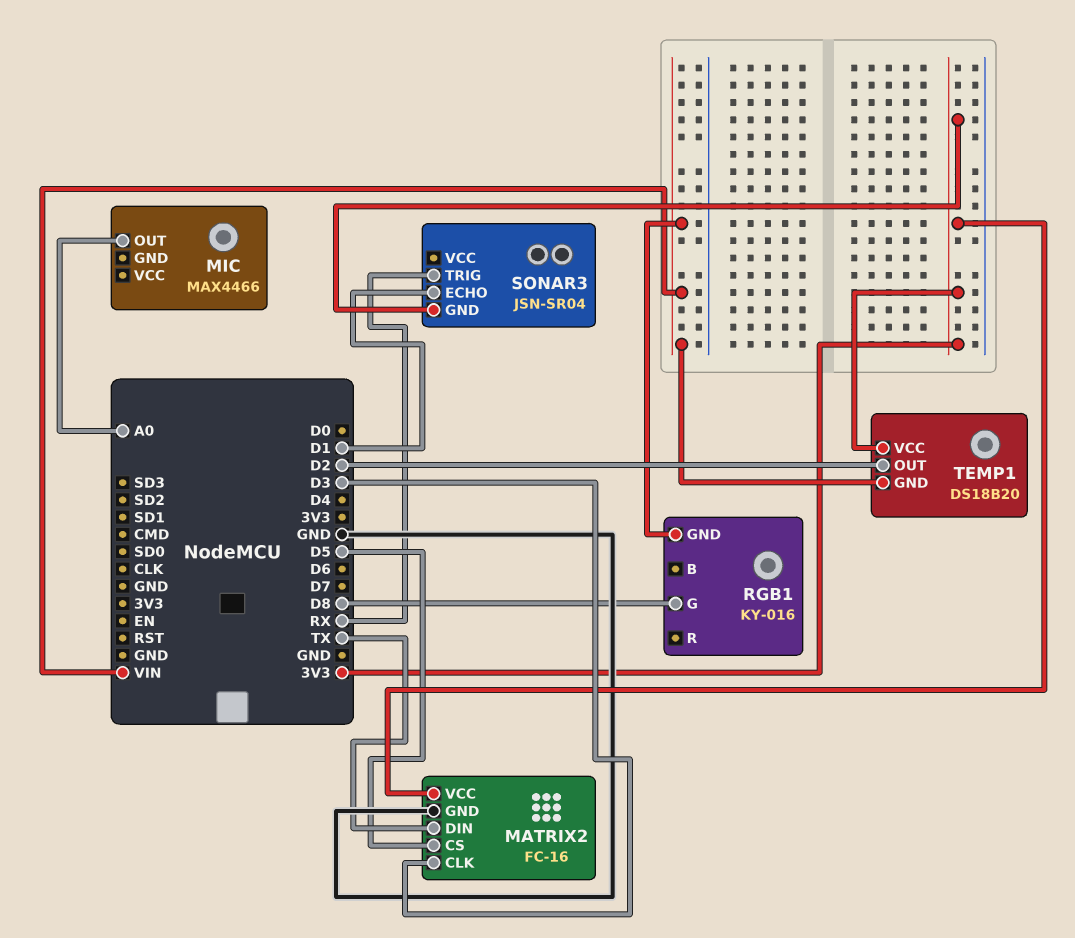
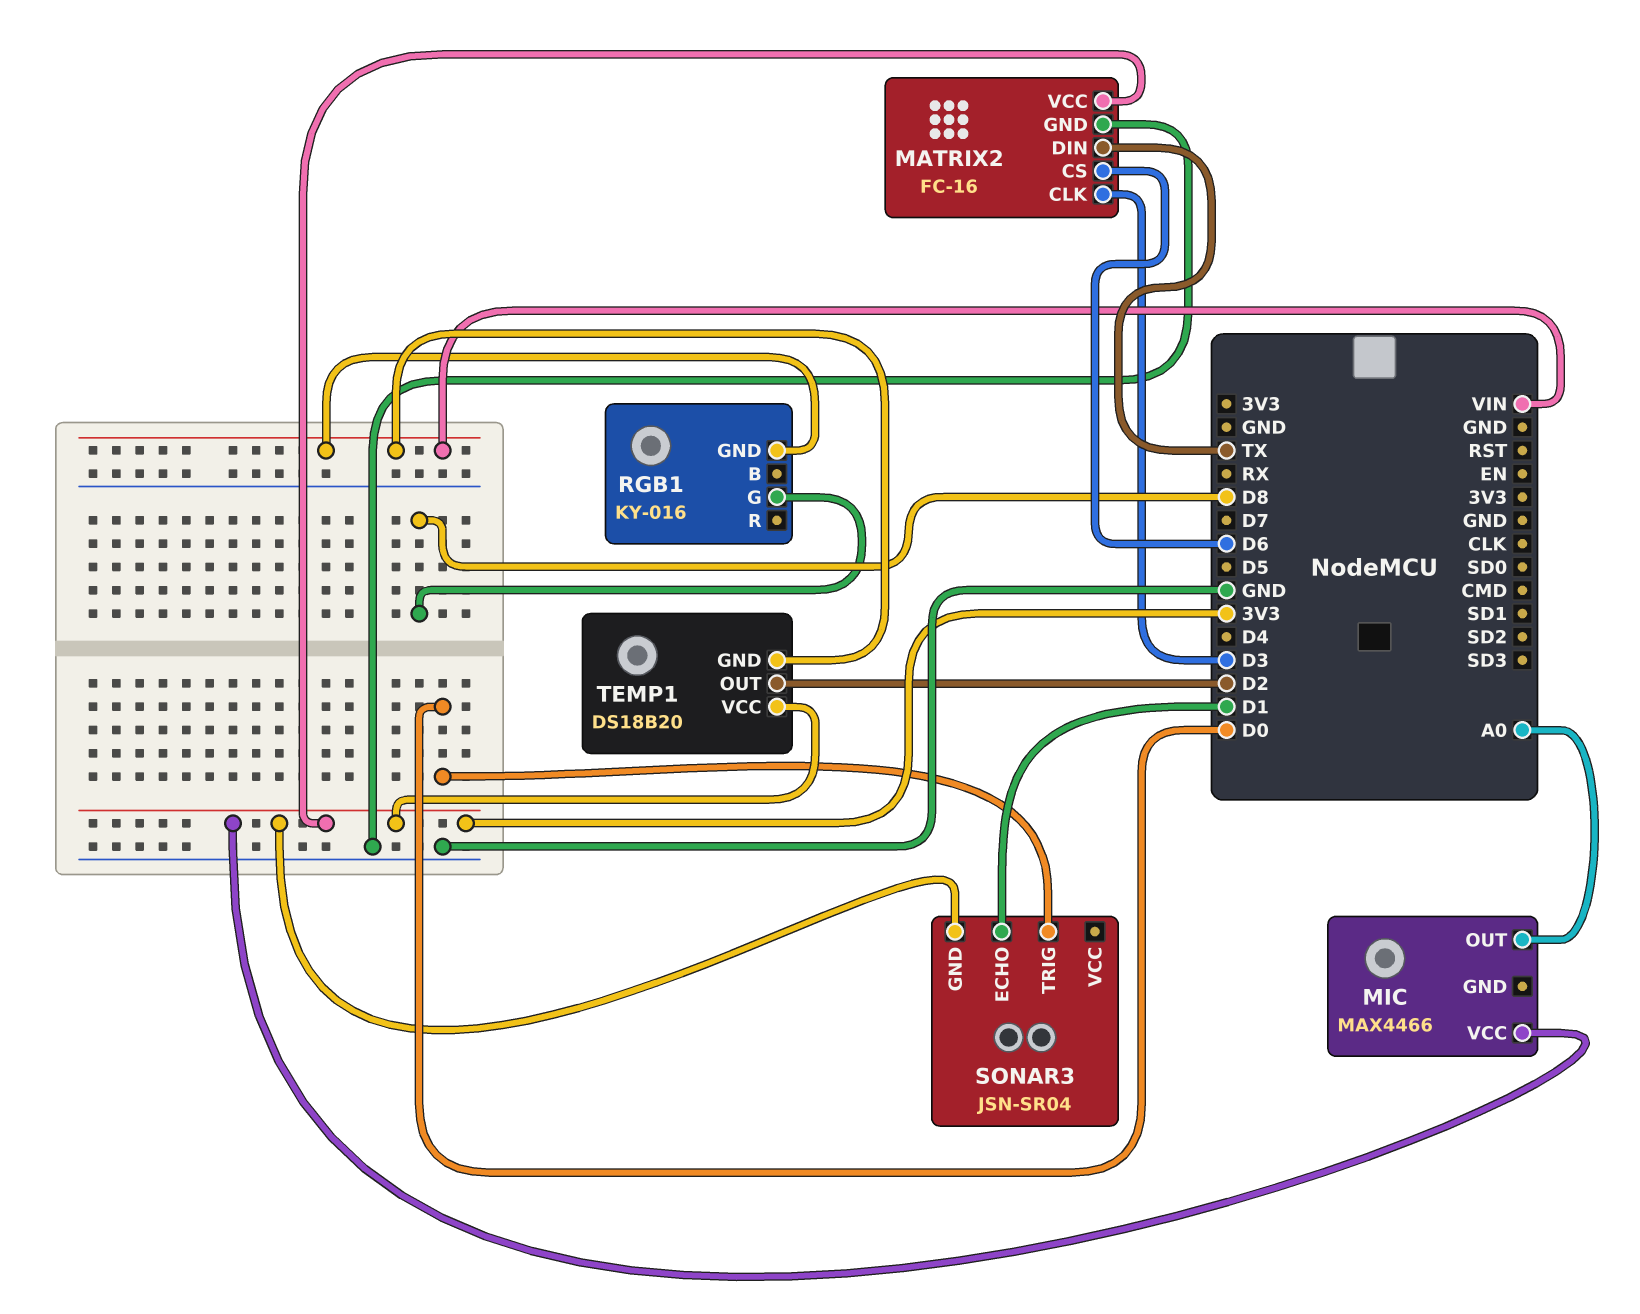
MATRIX2 pin CS: D5 -> D6
MIC pin VCC: none -> 3V3
SONAR3 pin TRIG: RX -> D0

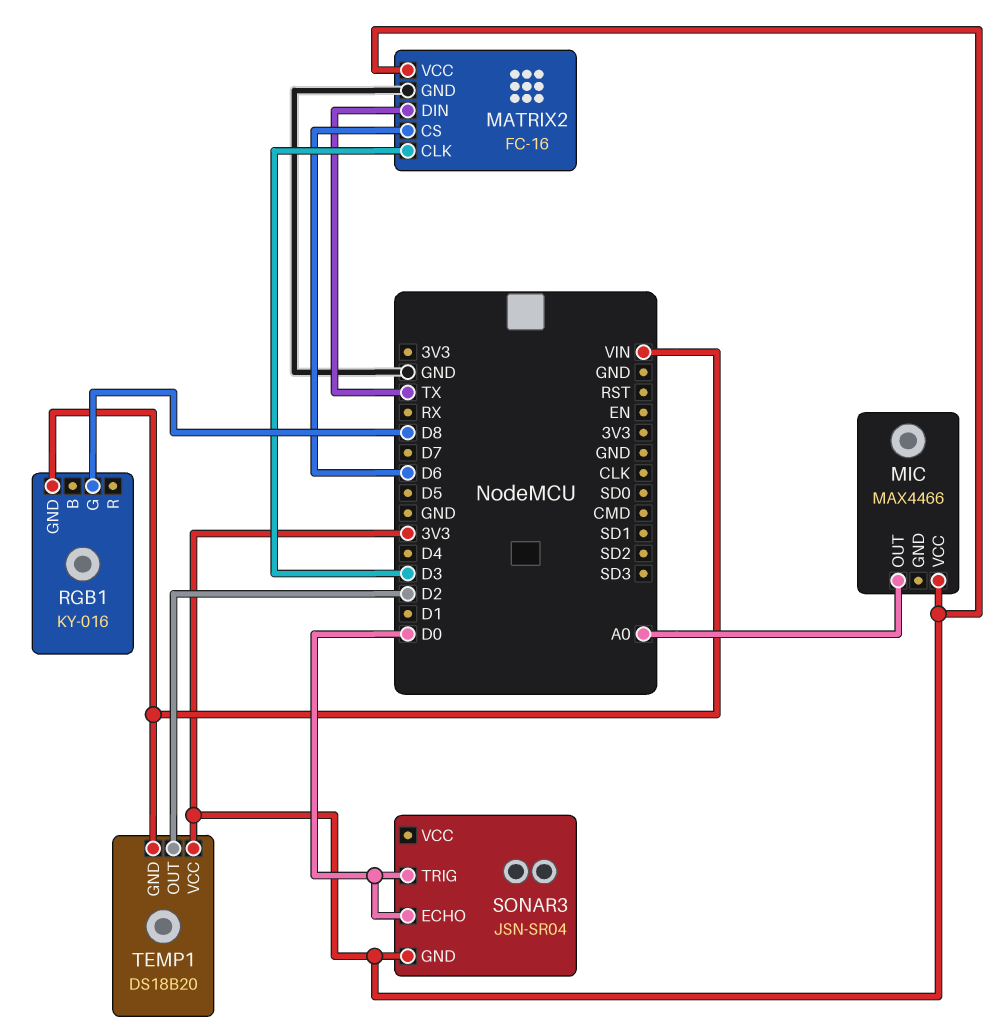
SONAR3 pin ECHO: D1 -> D0

